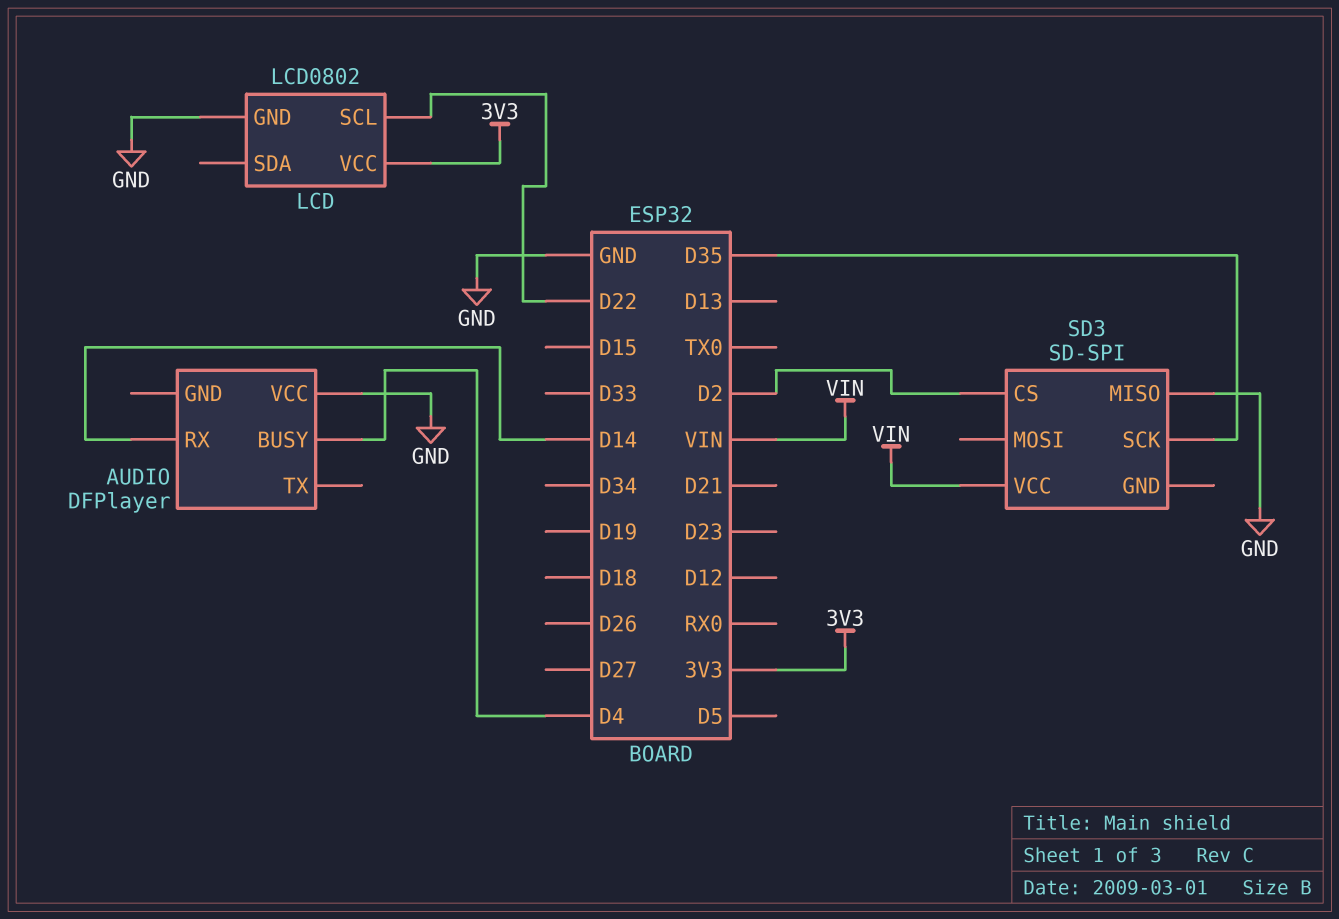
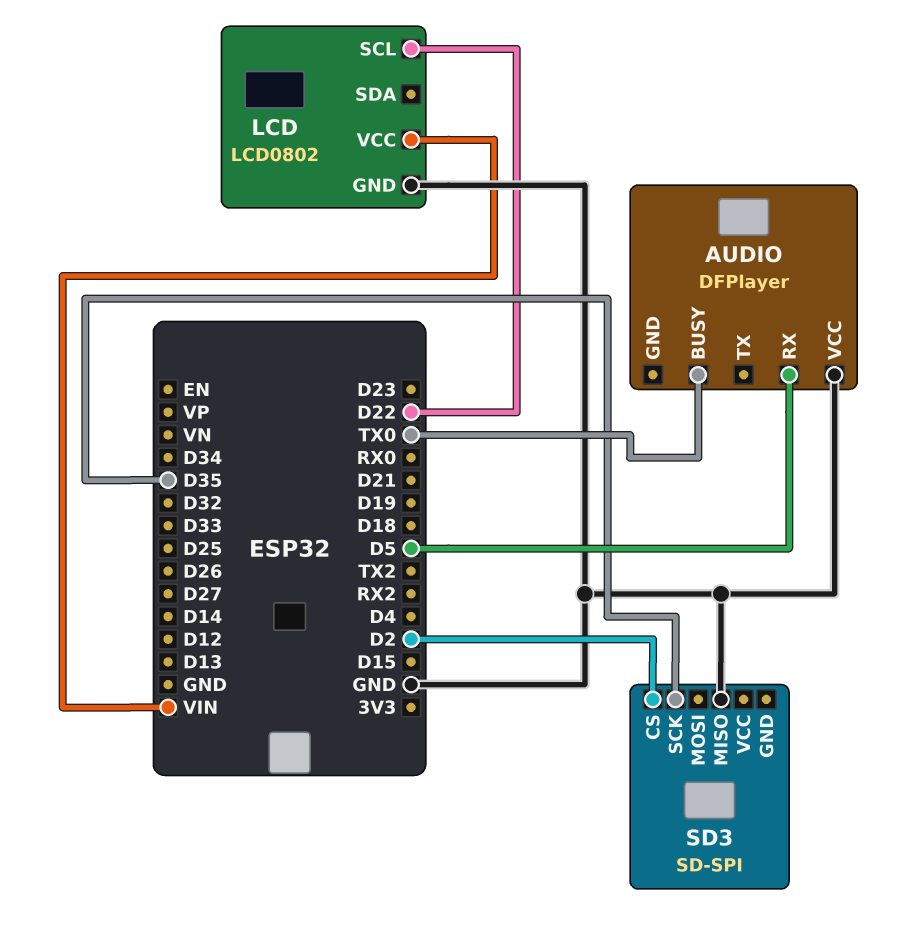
AUDIO pin BUSY: D4 -> TX0
AUDIO pin RX: D14 -> D5
LCD pin VCC: 3V3 -> VIN
SD3 pin VCC: VIN -> none

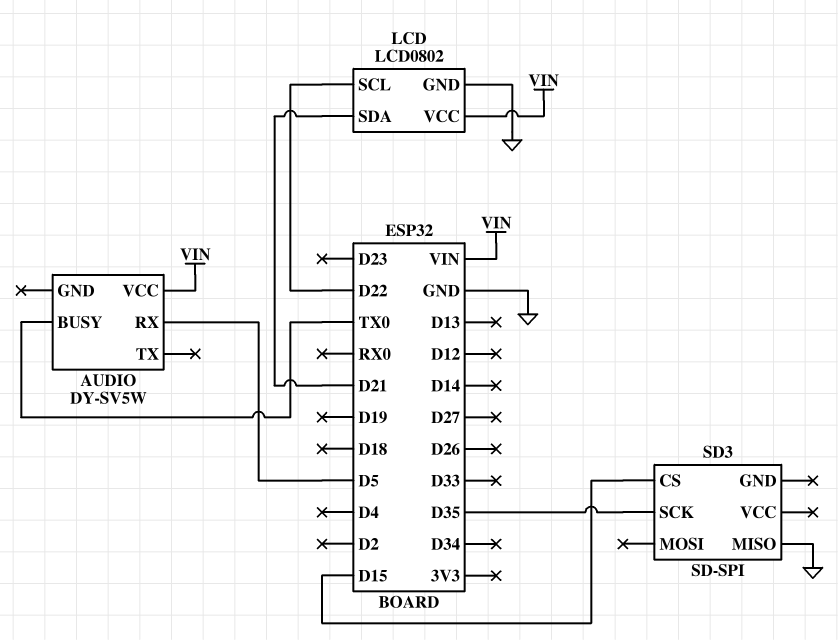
AUDIO: DFPlayer -> DY-SV5W
AUDIO pin VCC: GND -> VIN
LCD pin SDA: none -> D21
SD3 pin CS: D2 -> D15

